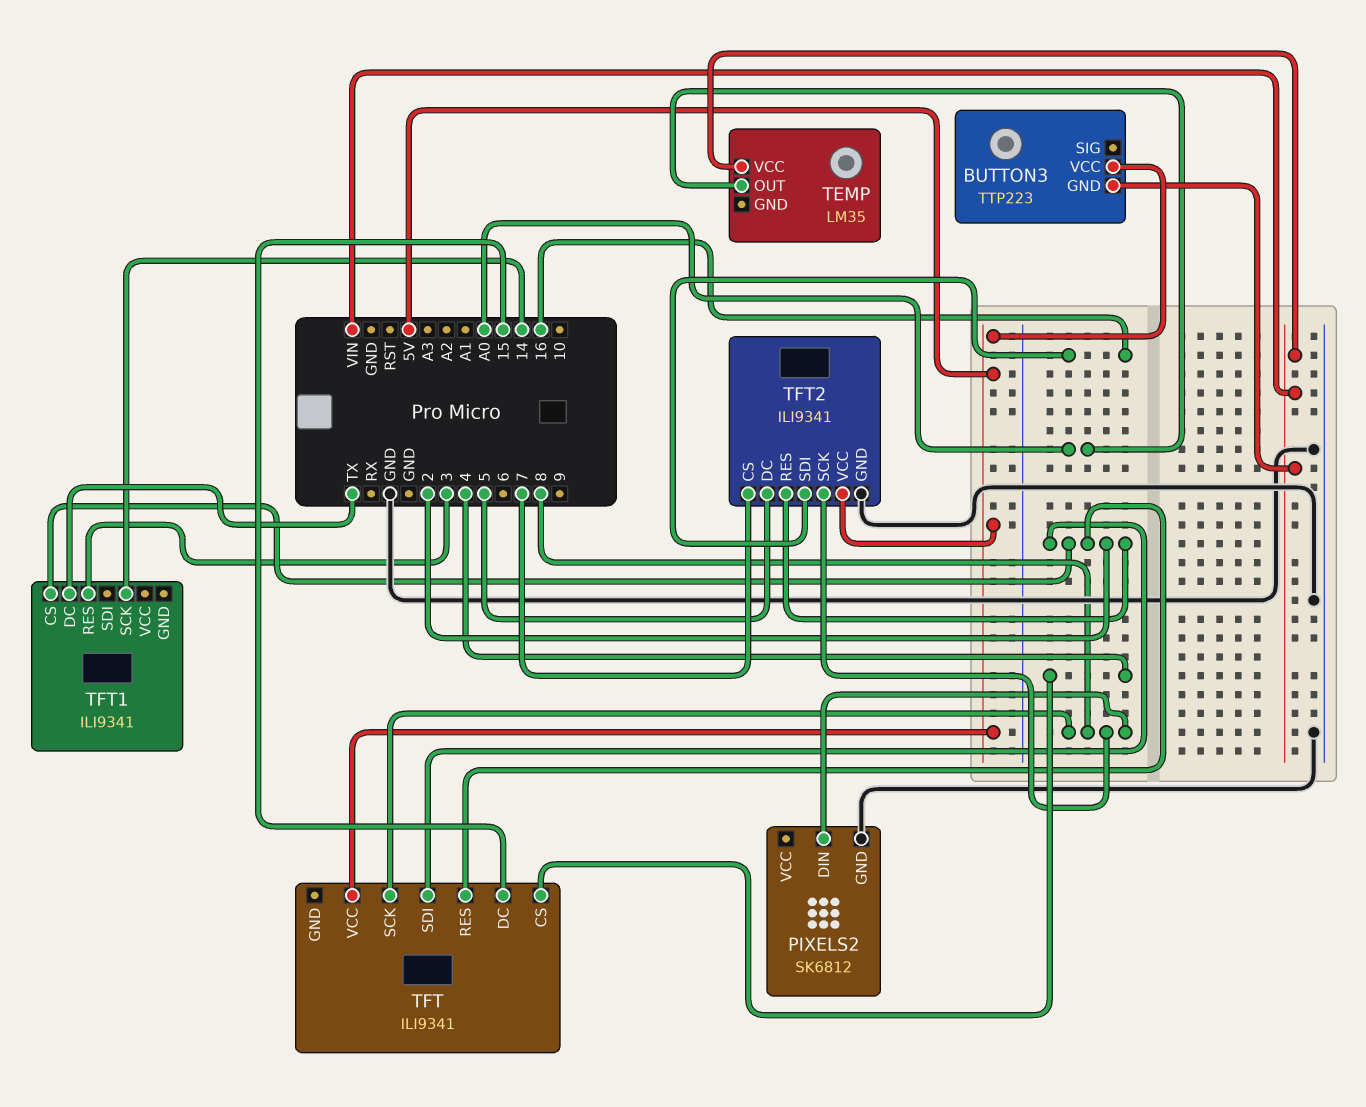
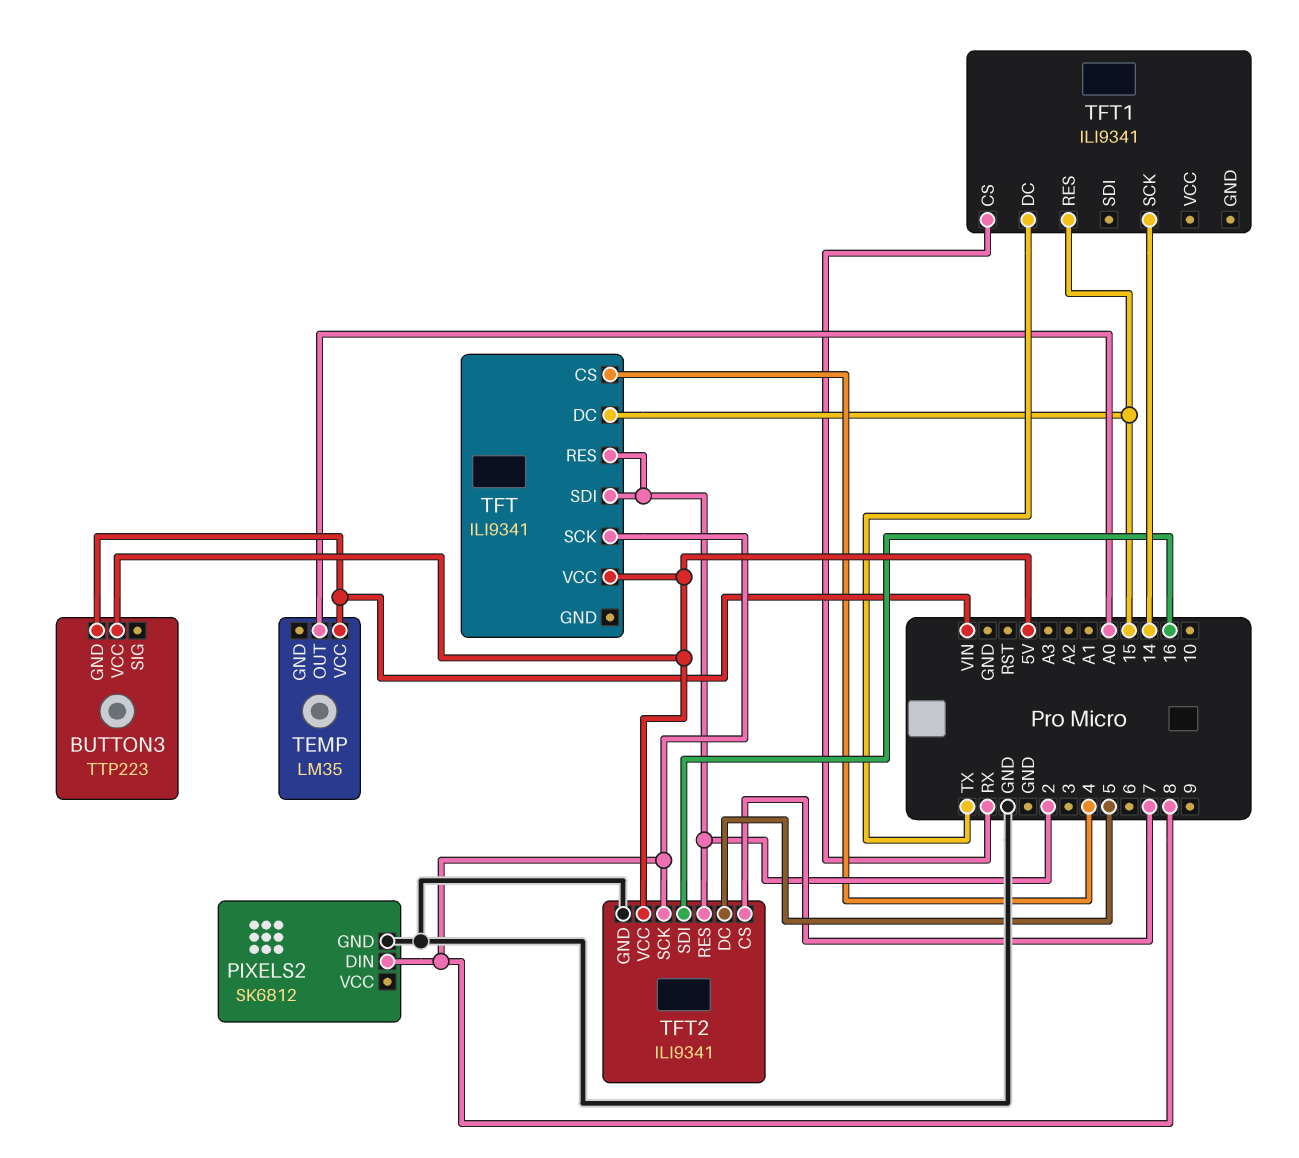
TFT1 pin CS: 2 -> RX
TFT1 pin RES: 3 -> 15

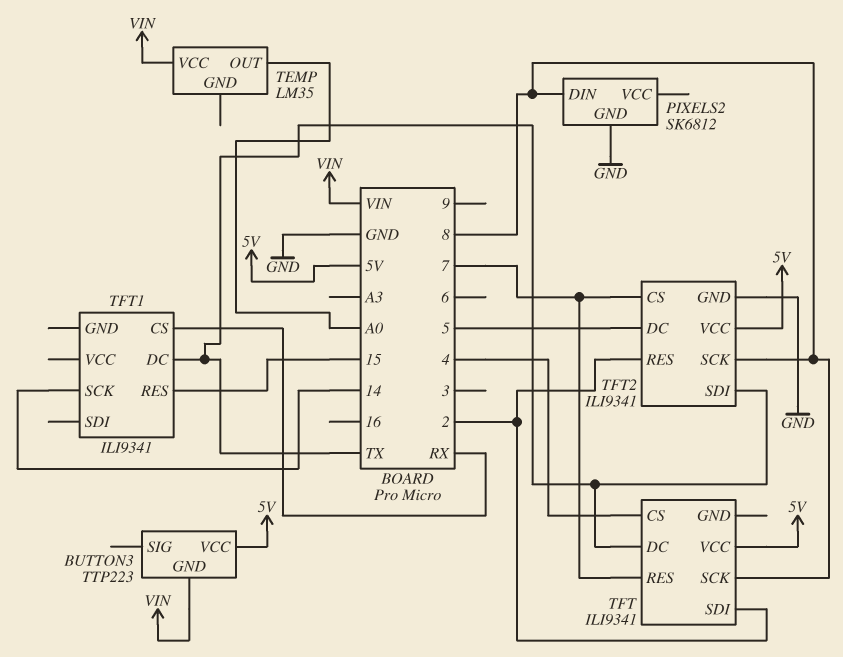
TFT pin DC: 15 -> TX
TFT pin RES: 2 -> 7
TFT2 pin SDI: 16 -> TX

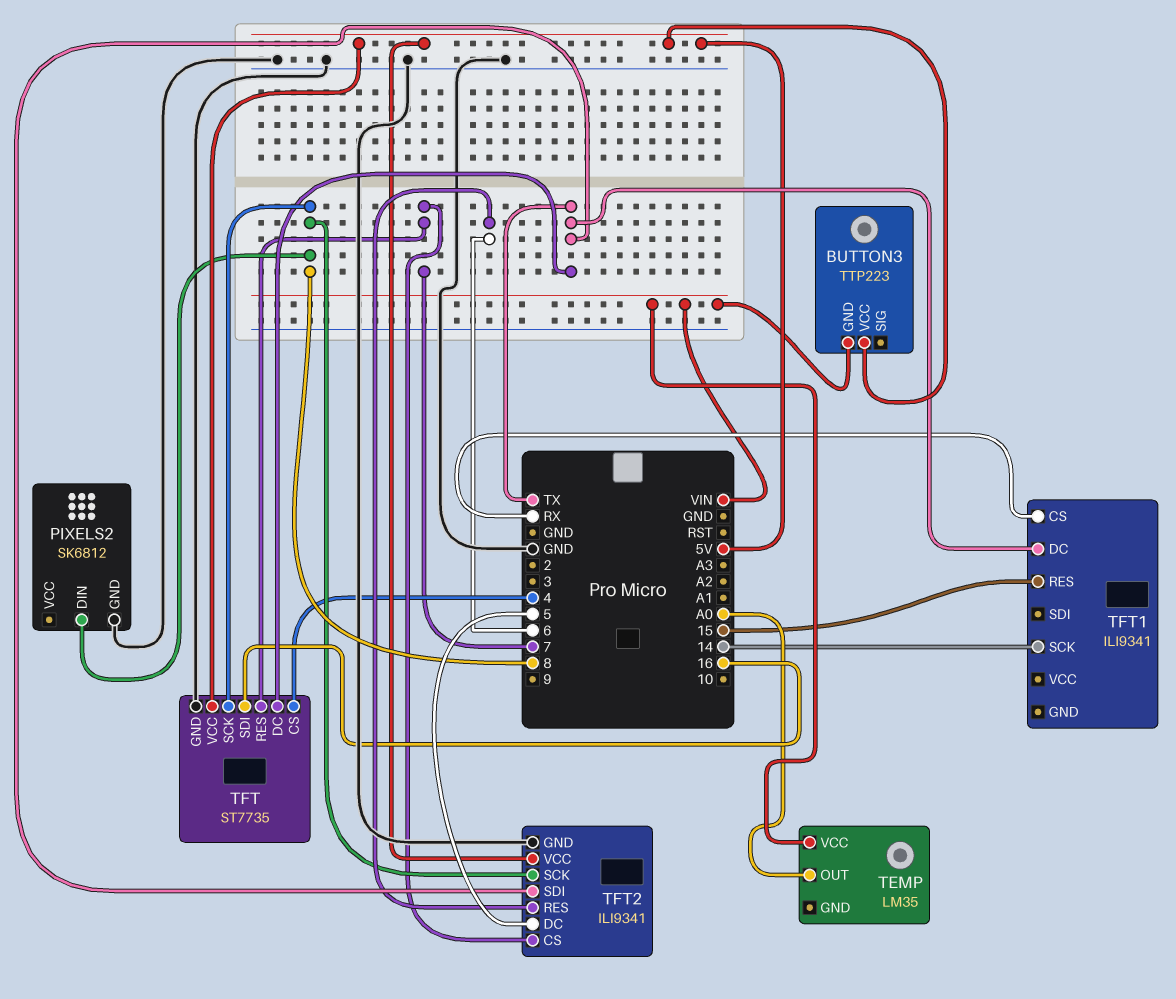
TFT: ILI9341 -> ST7735
TFT pin GND: none -> GND
TFT pin SDI: 2 -> 16
TFT2 pin RES: 2 -> 6

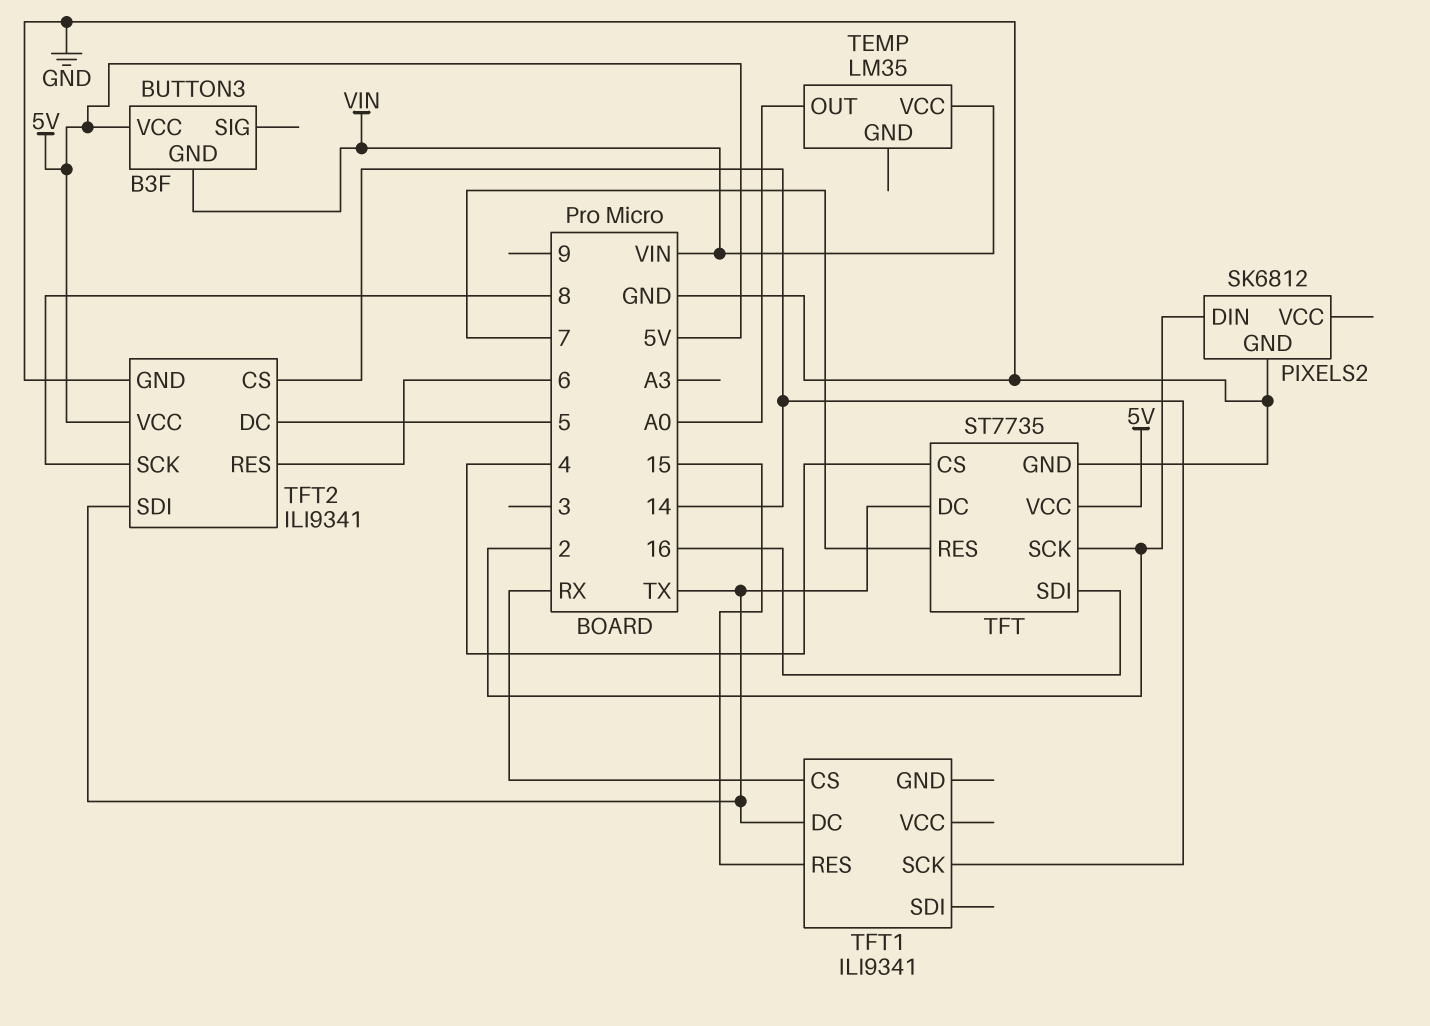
BUTTON3: TTP223 -> B3F
PIXELS2 pin DIN: 8 -> 2
TFT pin SCK: 8 -> 2
TFT2 pin CS: 7 -> 14

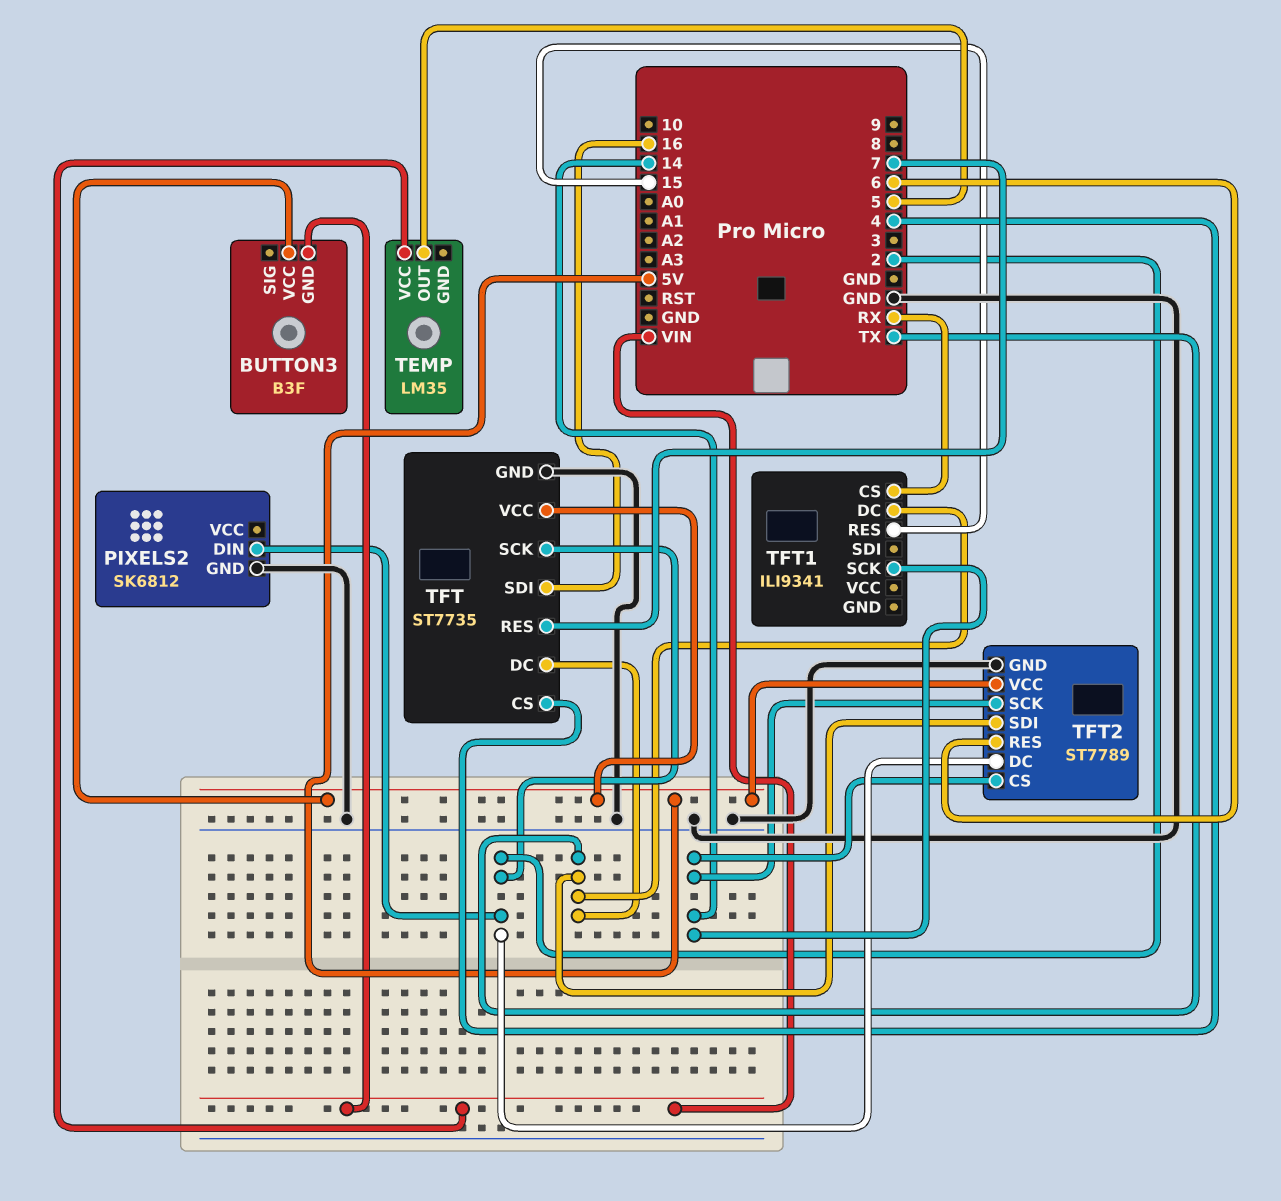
TEMP pin OUT: A0 -> 5
TFT2: ILI9341 -> ST7789
TFT2 pin DC: 5 -> 2
TFT2 pin SCK: 8 -> 14

